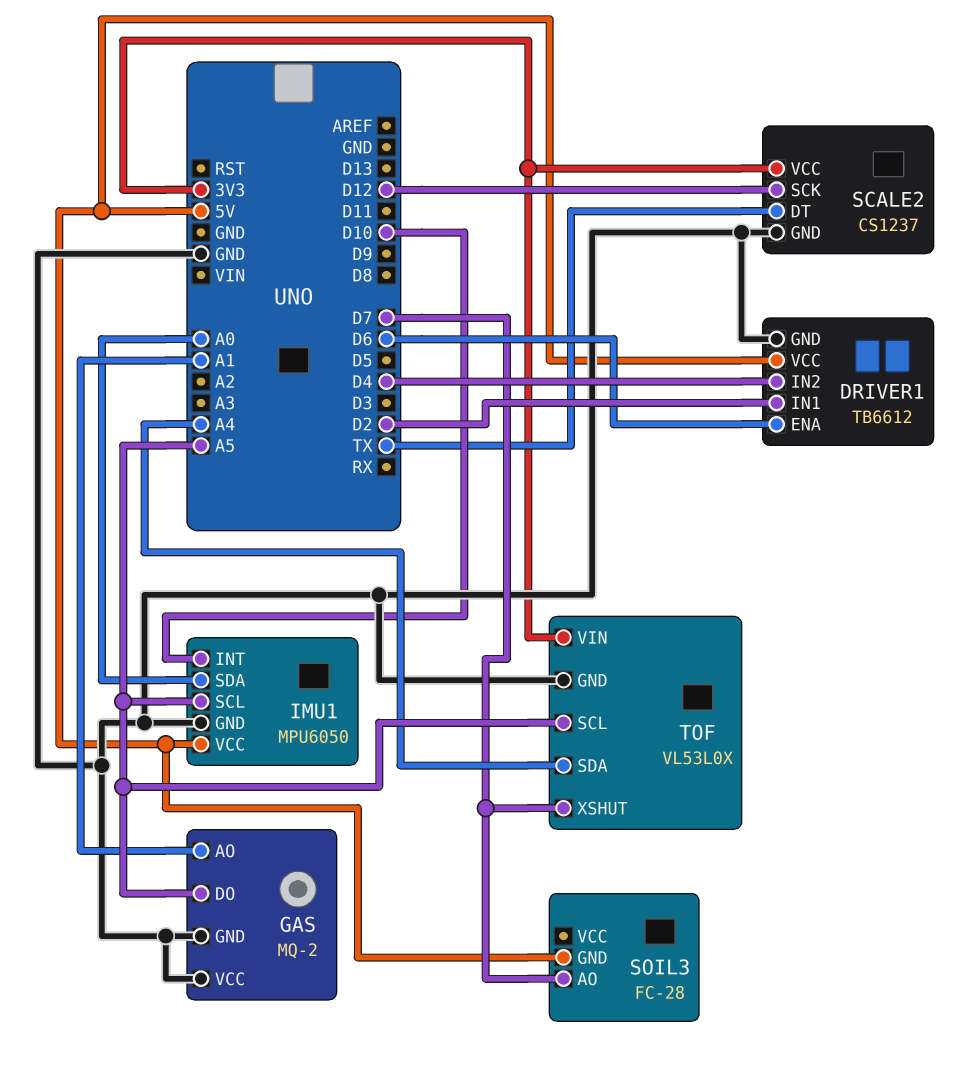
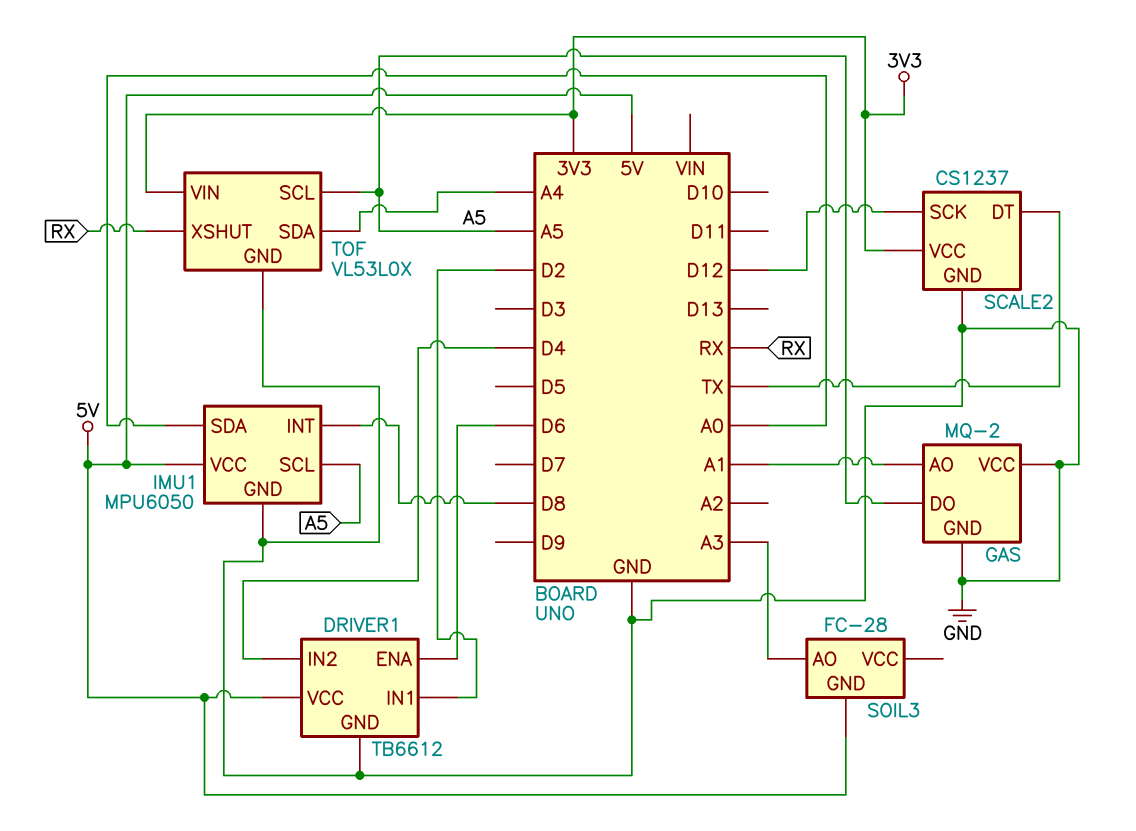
IMU1 pin INT: D10 -> D8
SOIL3 pin AO: D7 -> A3
TOF pin XSHUT: D7 -> RX

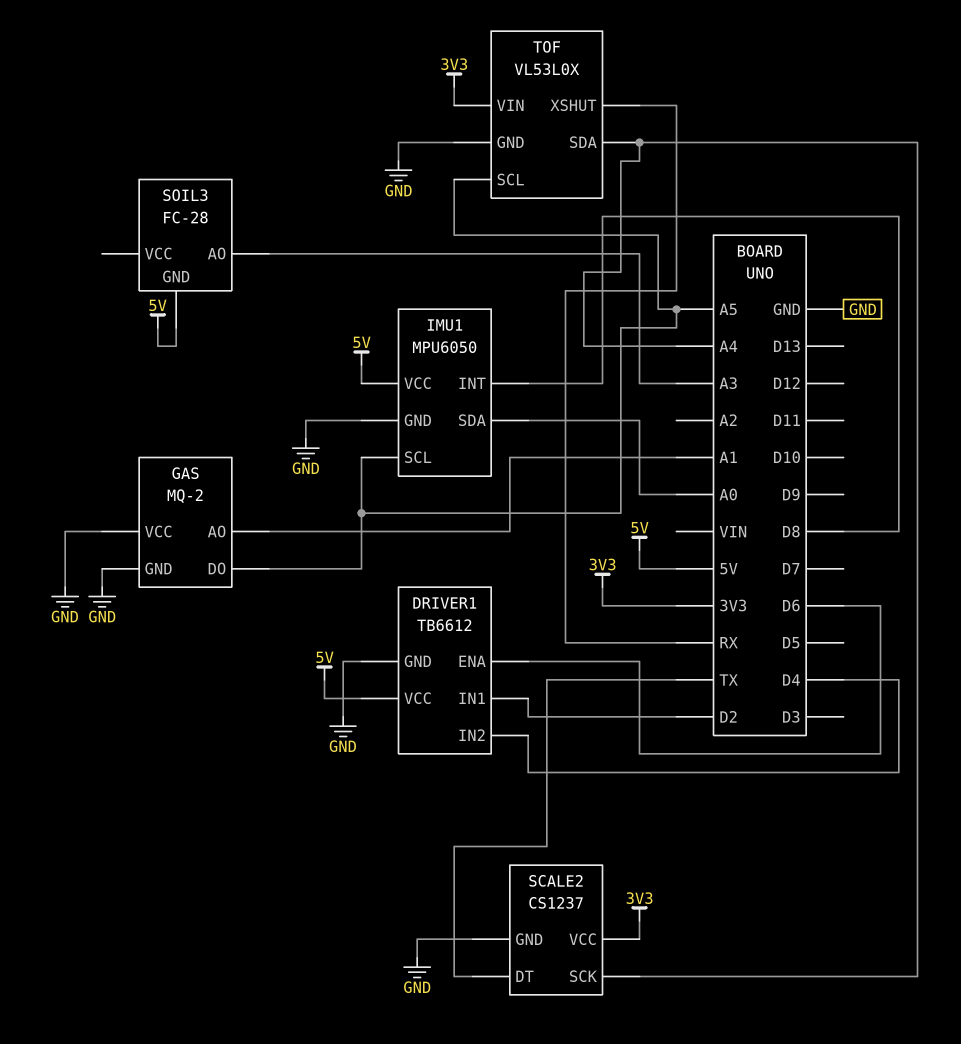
SCALE2 pin SCK: D12 -> A4

